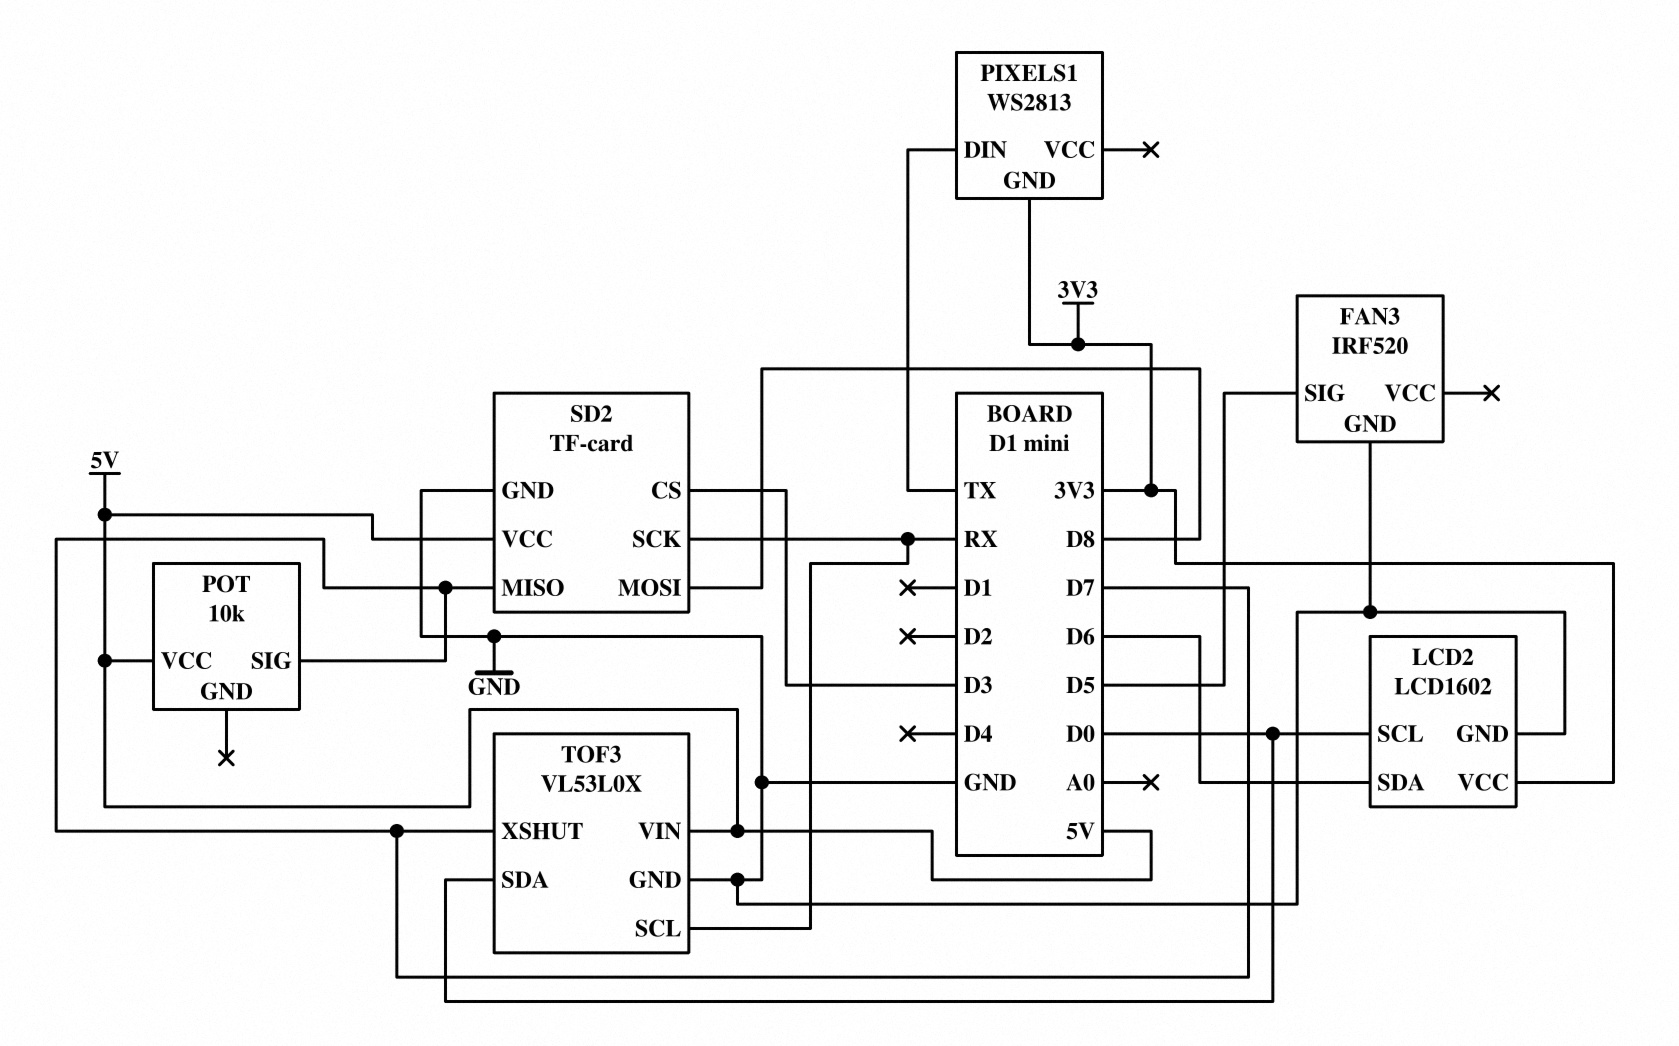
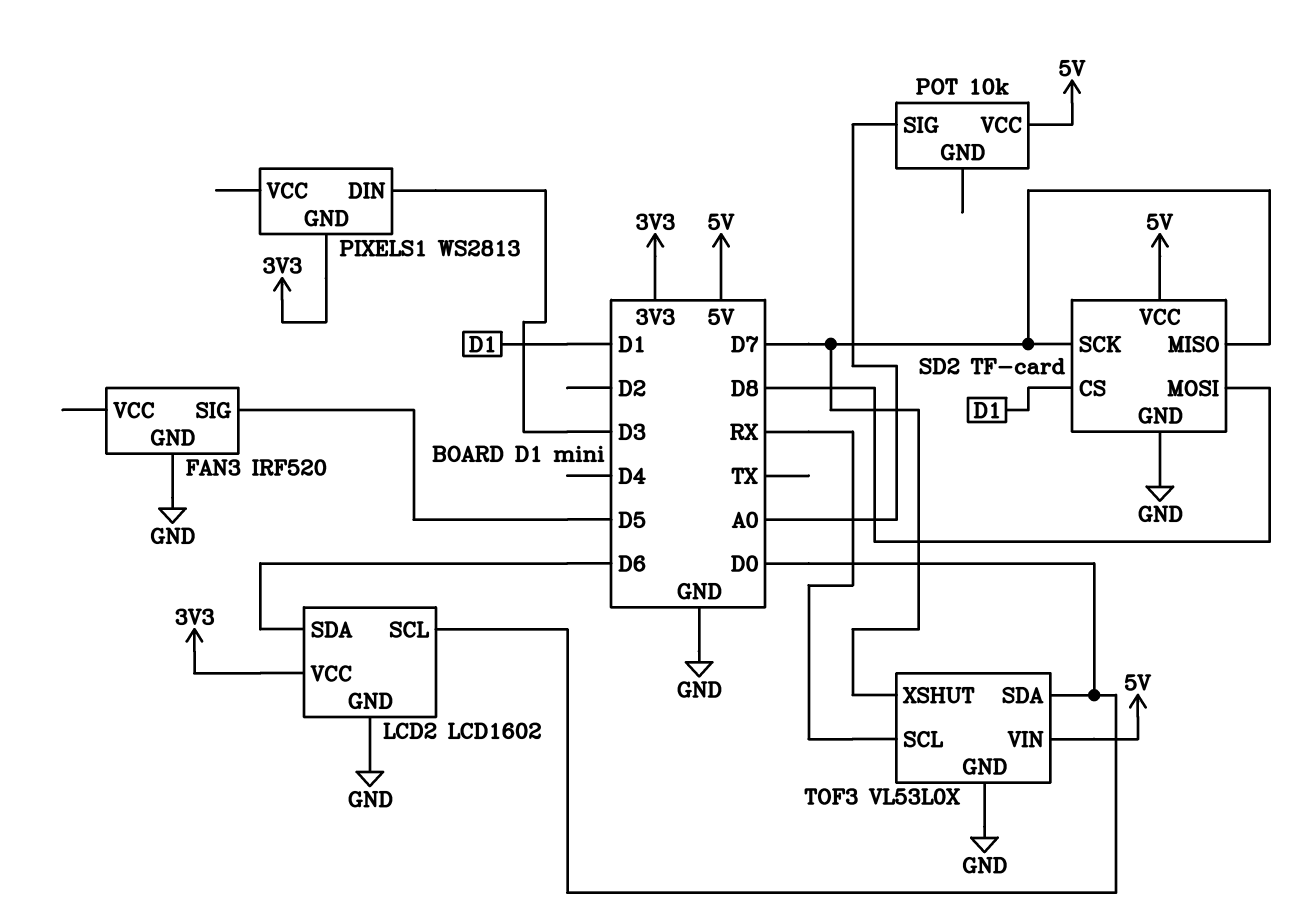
PIXELS1 pin DIN: TX -> D3
POT pin SIG: D7 -> A0
SD2 pin CS: D3 -> D1
SD2 pin SCK: RX -> D7

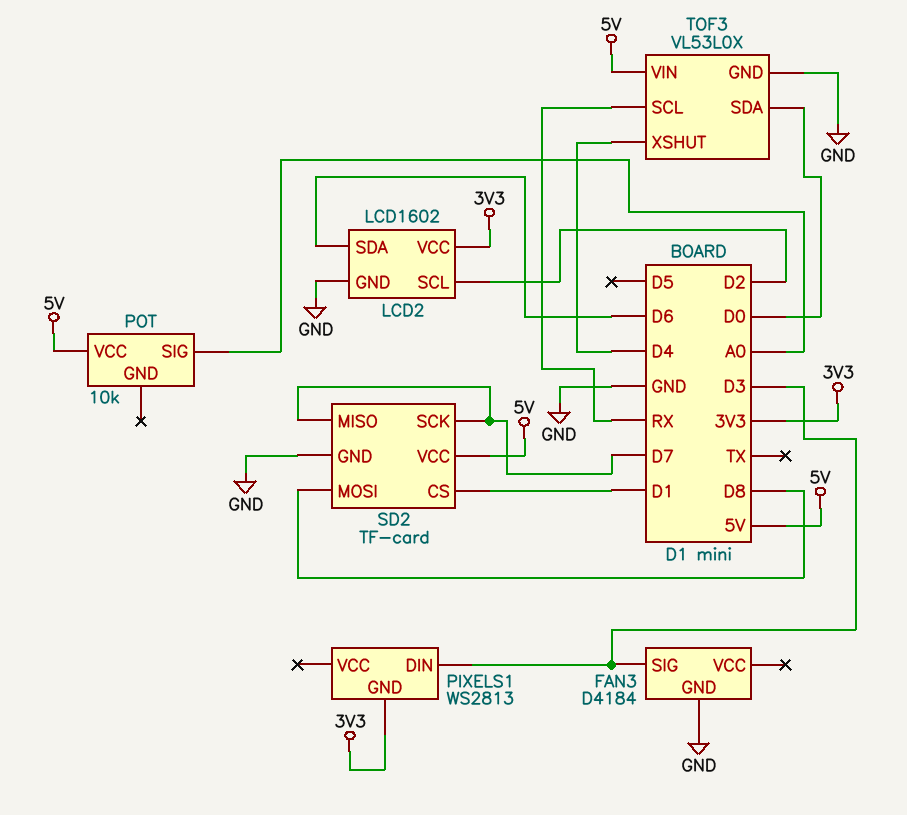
FAN3: IRF520 -> D4184
FAN3 pin SIG: D5 -> D3
LCD2 pin SCL: D0 -> D2
TOF3 pin XSHUT: D7 -> D4

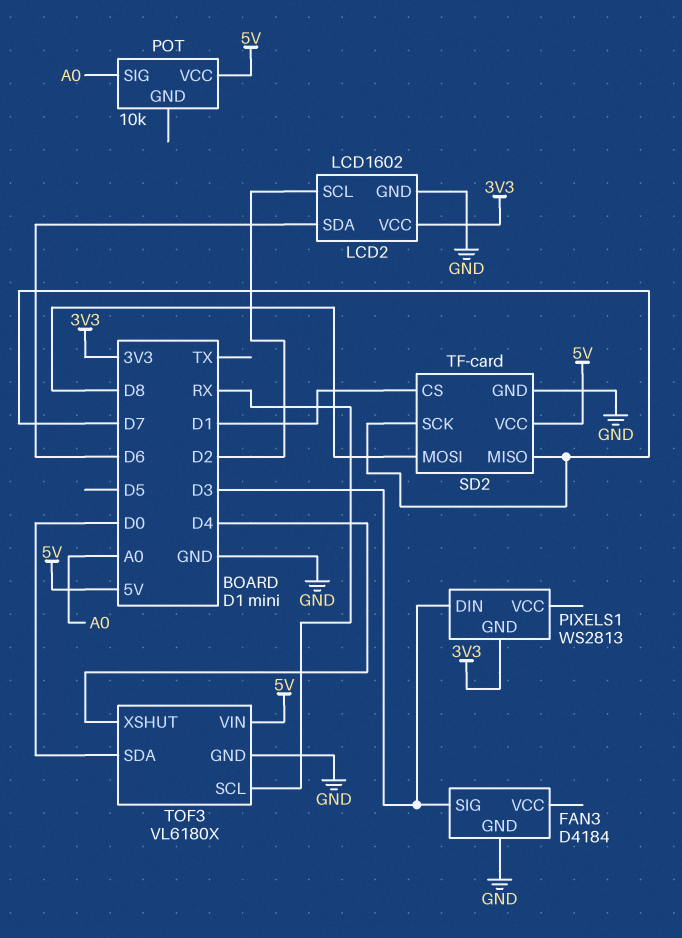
TOF3: VL53L0X -> VL6180X

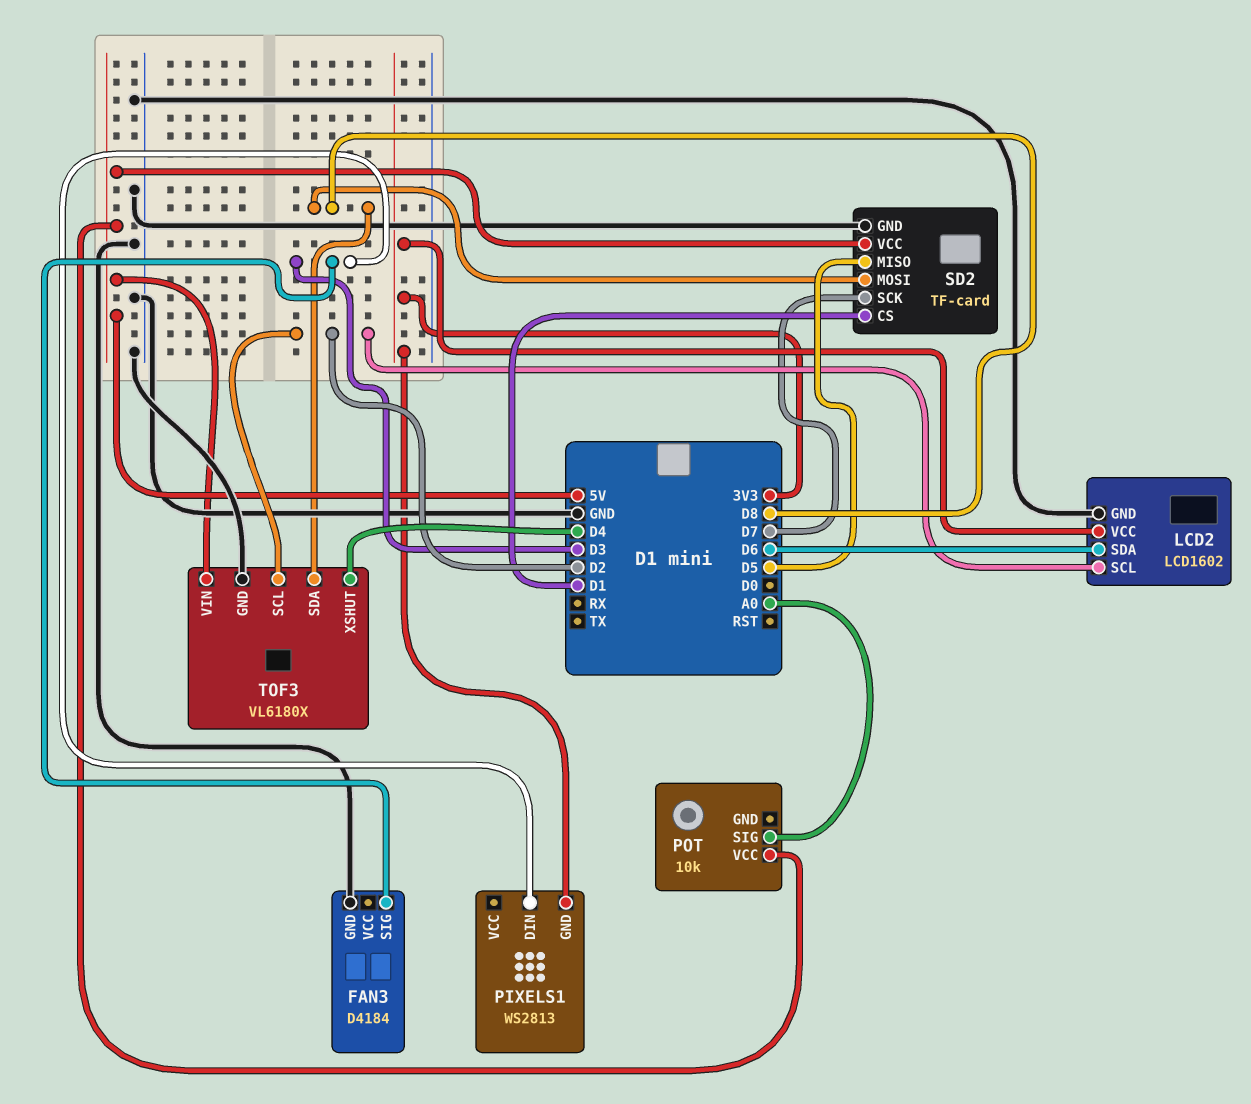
SD2 pin MISO: D7 -> D5
TOF3 pin SCL: RX -> D2
TOF3 pin SDA: D0 -> D8

